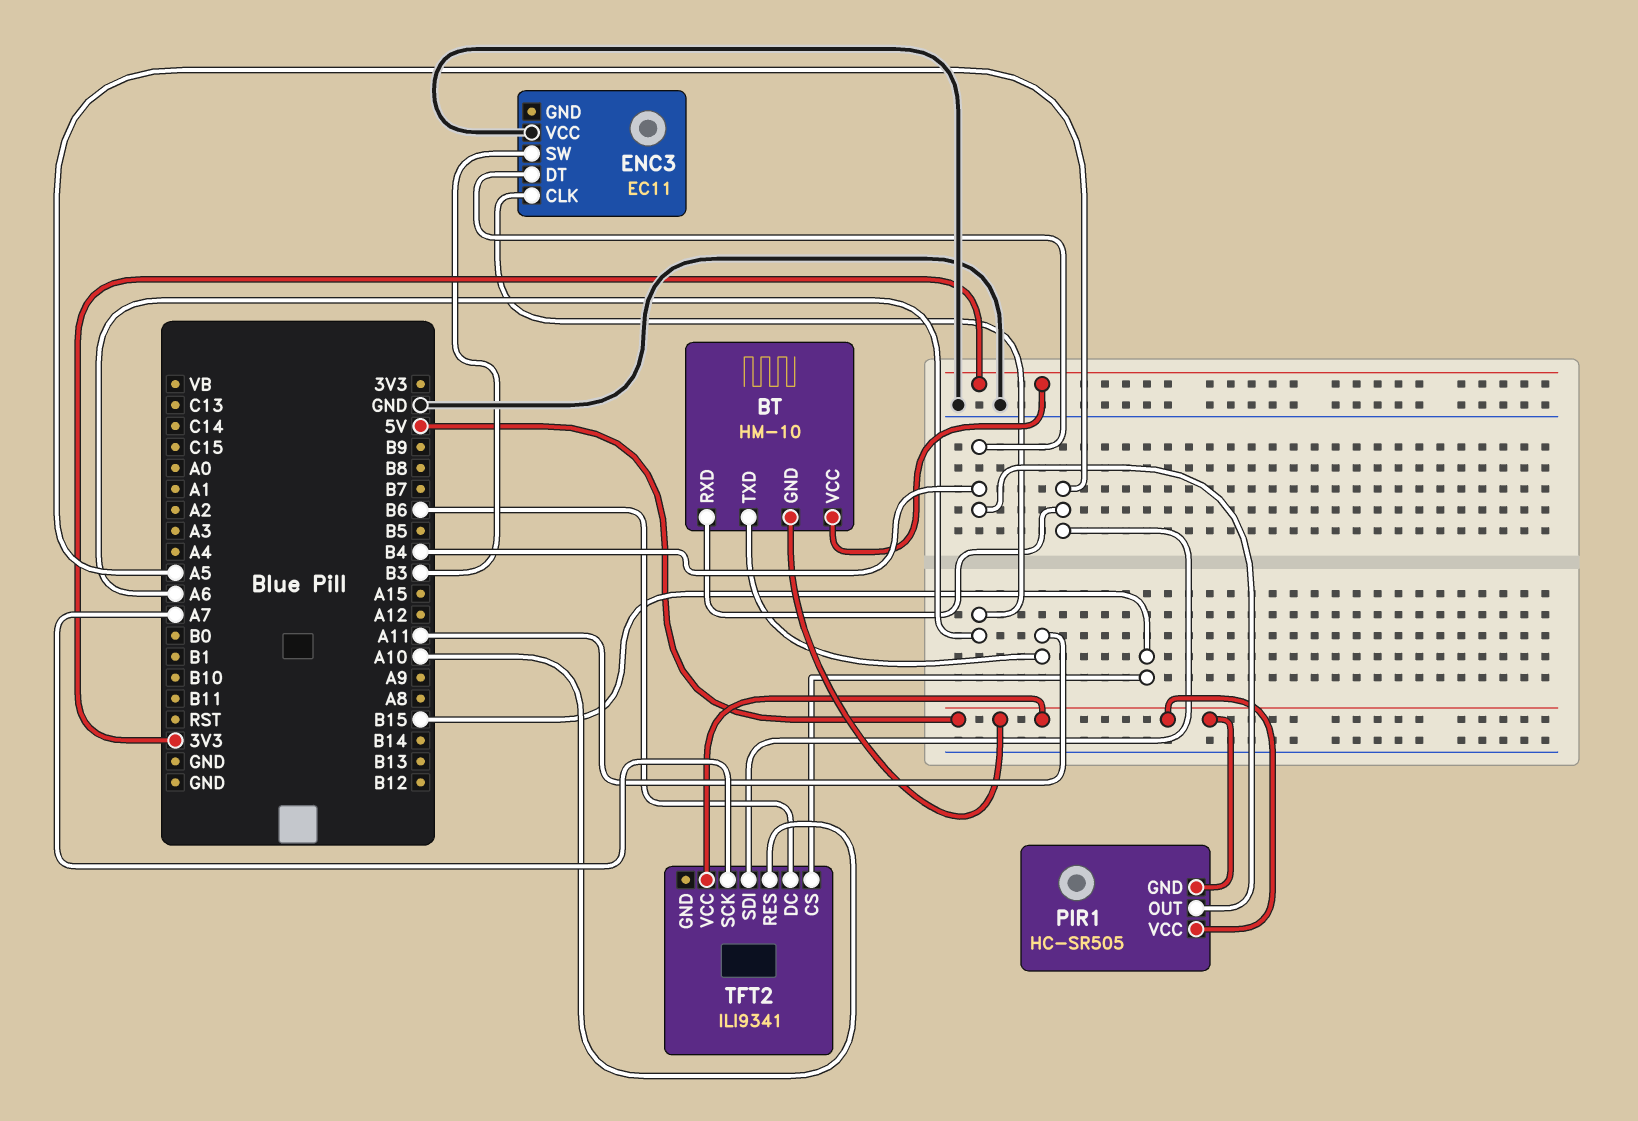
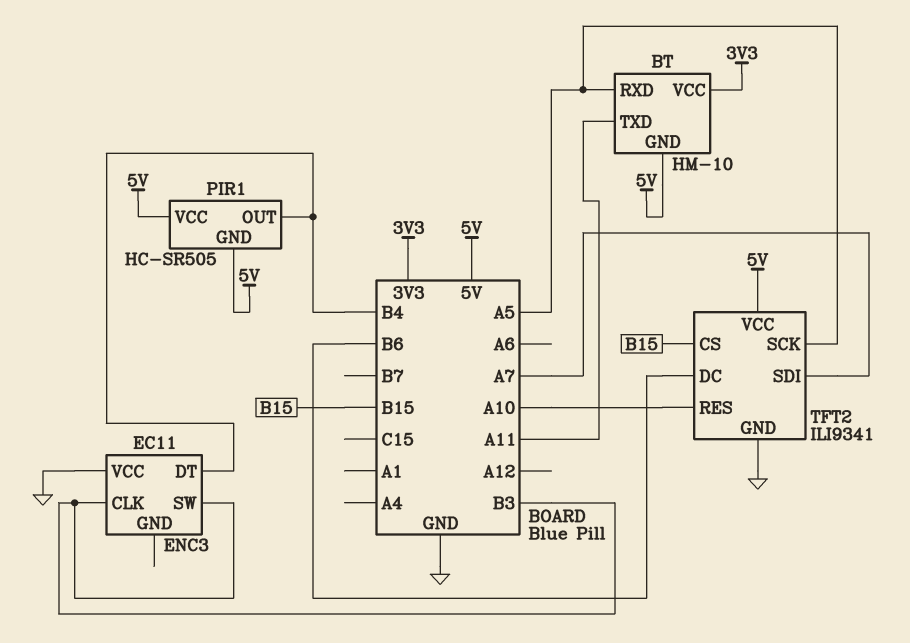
ENC3 pin CLK: A6 -> B3
TFT2 pin GND: none -> GND
TFT2 pin SCK: A7 -> A5
TFT2 pin SDI: A5 -> A7

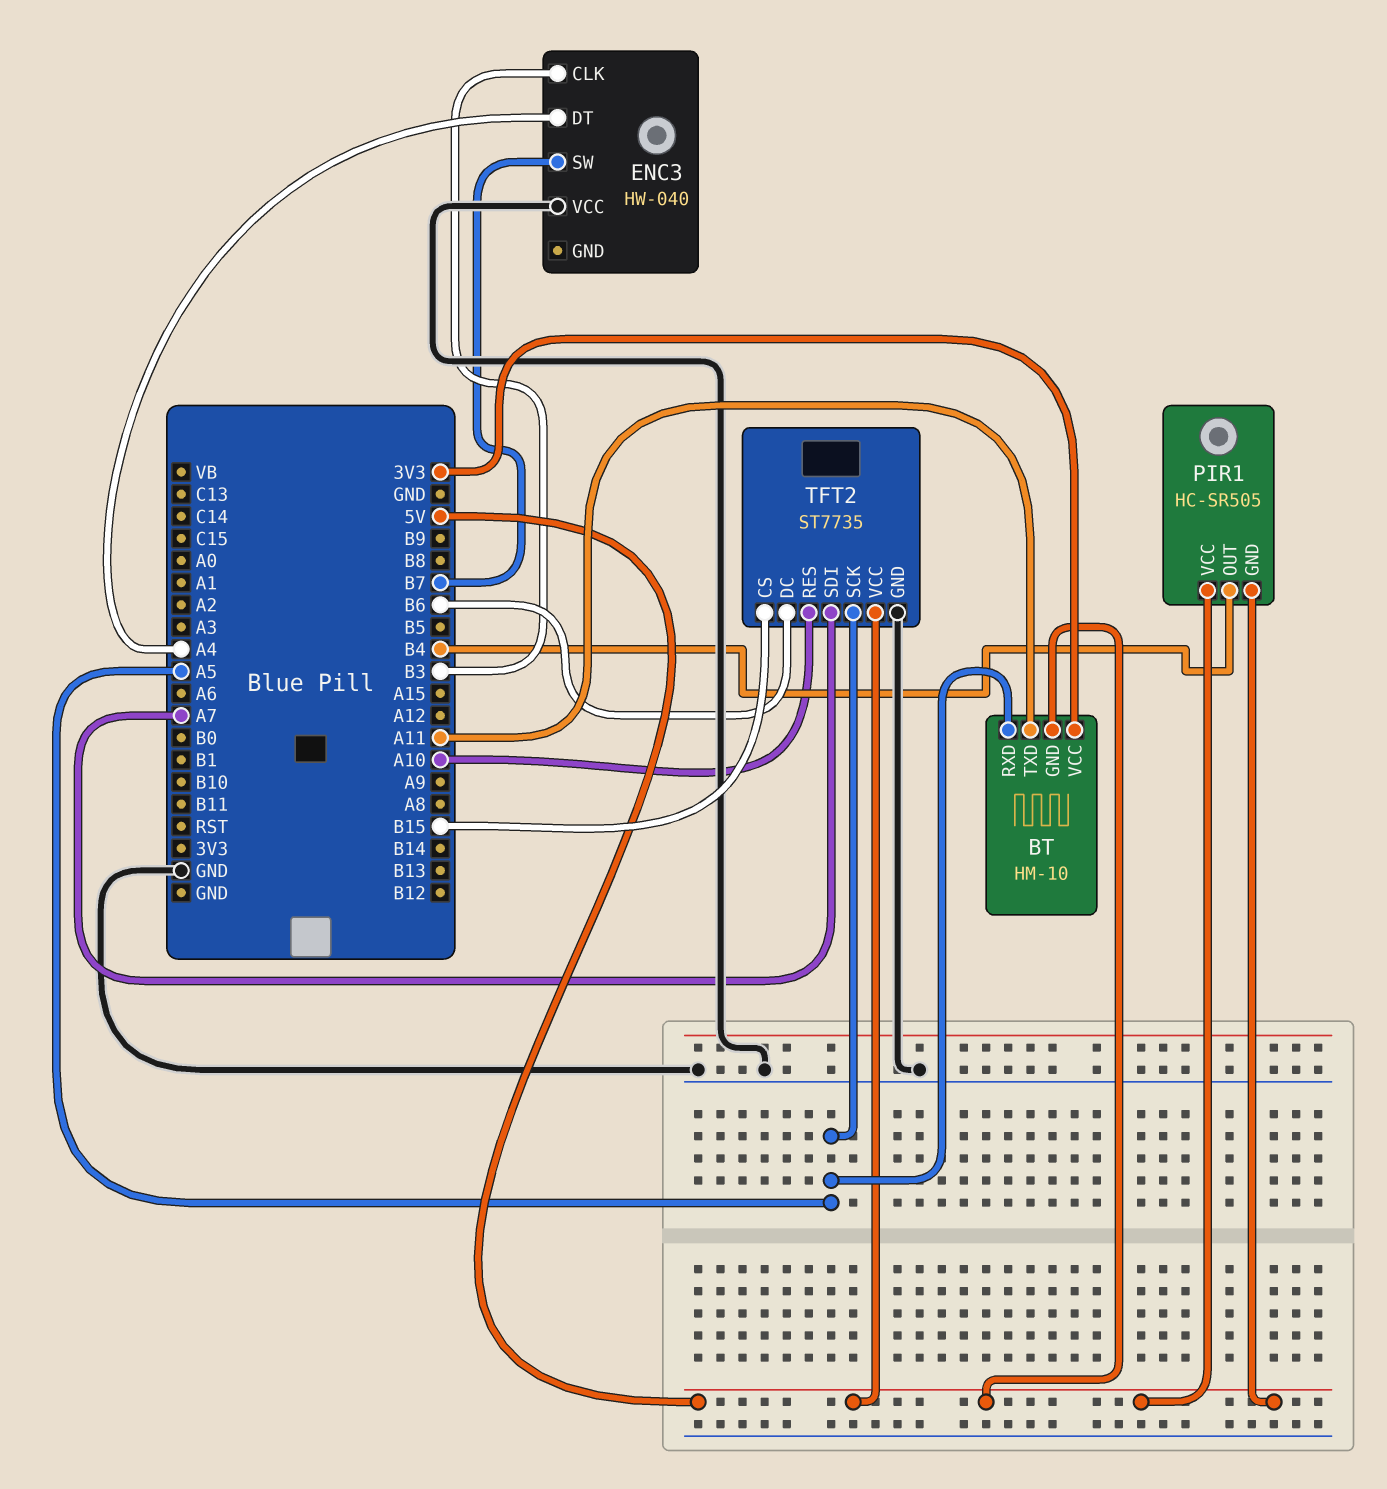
ENC3: EC11 -> HW-040
ENC3 pin DT: B4 -> A4
ENC3 pin SW: B3 -> B7
TFT2: ILI9341 -> ST7735

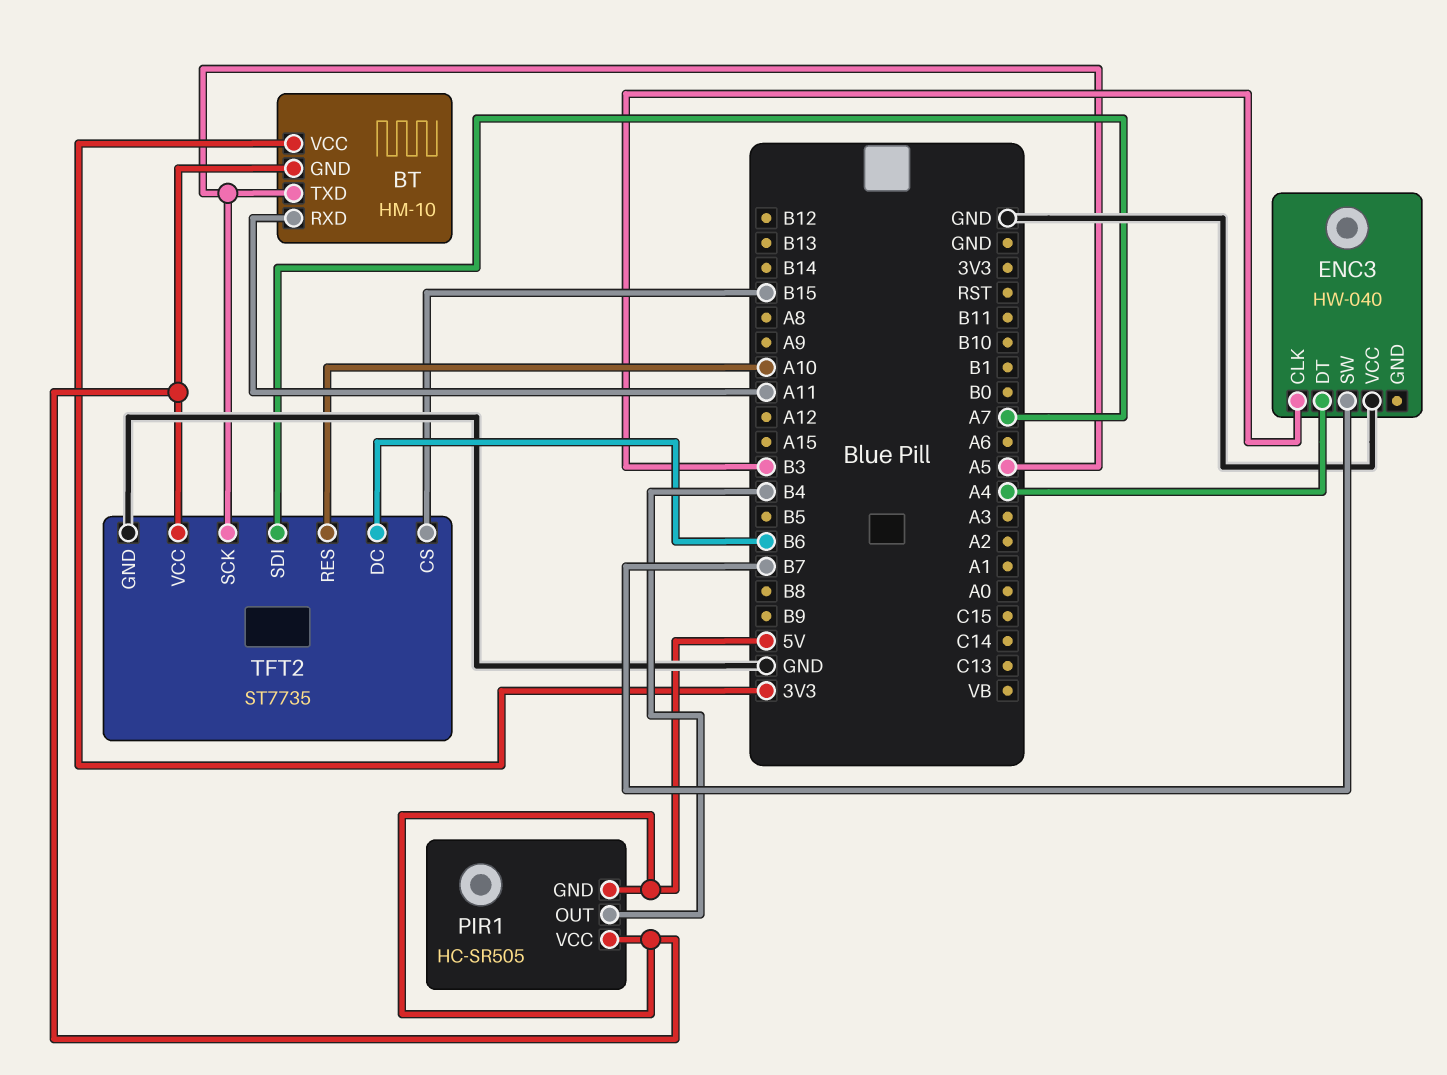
BT pin RXD: A5 -> A11
BT pin TXD: A11 -> A5

